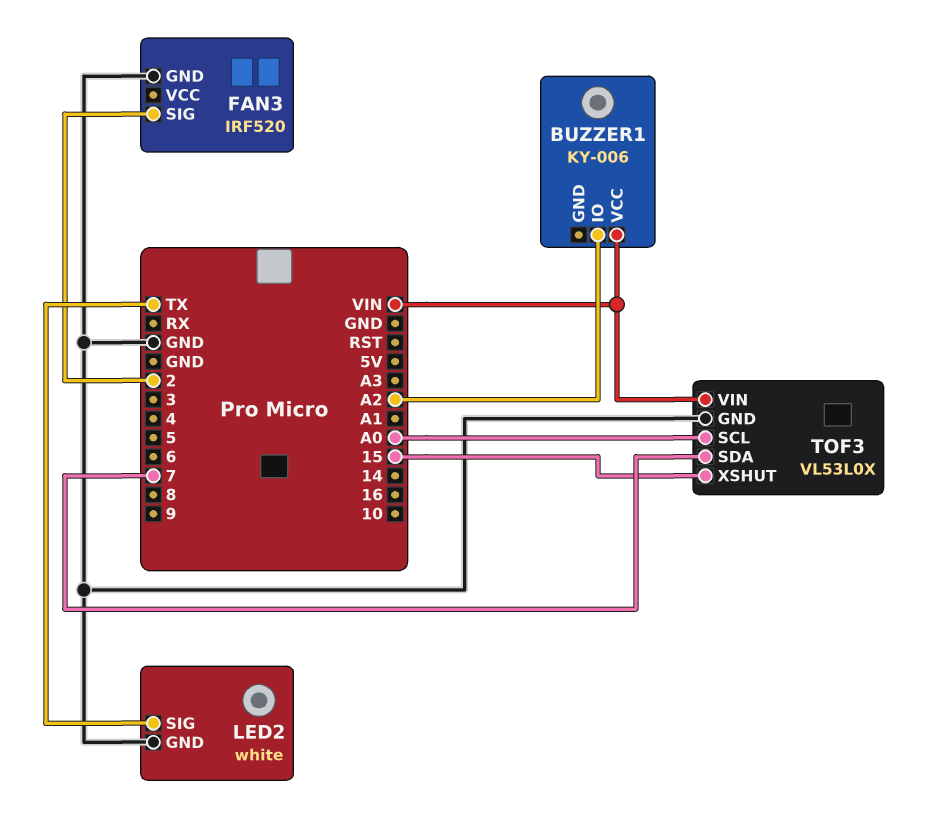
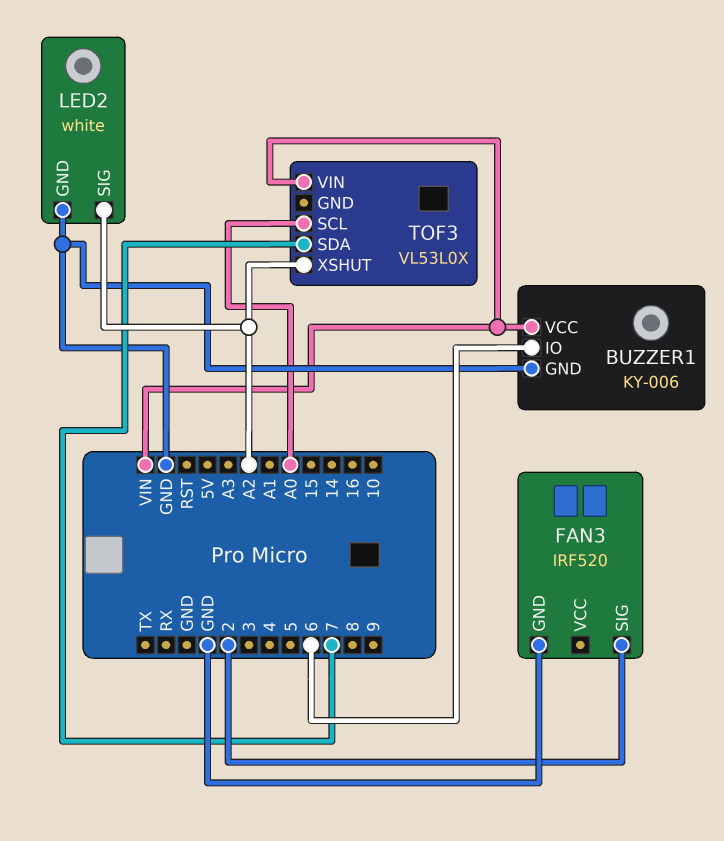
BUZZER1 pin GND: none -> GND
BUZZER1 pin IO: A2 -> 6
LED2 pin SIG: TX -> A2
TOF3 pin GND: GND -> none
TOF3 pin XSHUT: 15 -> A2

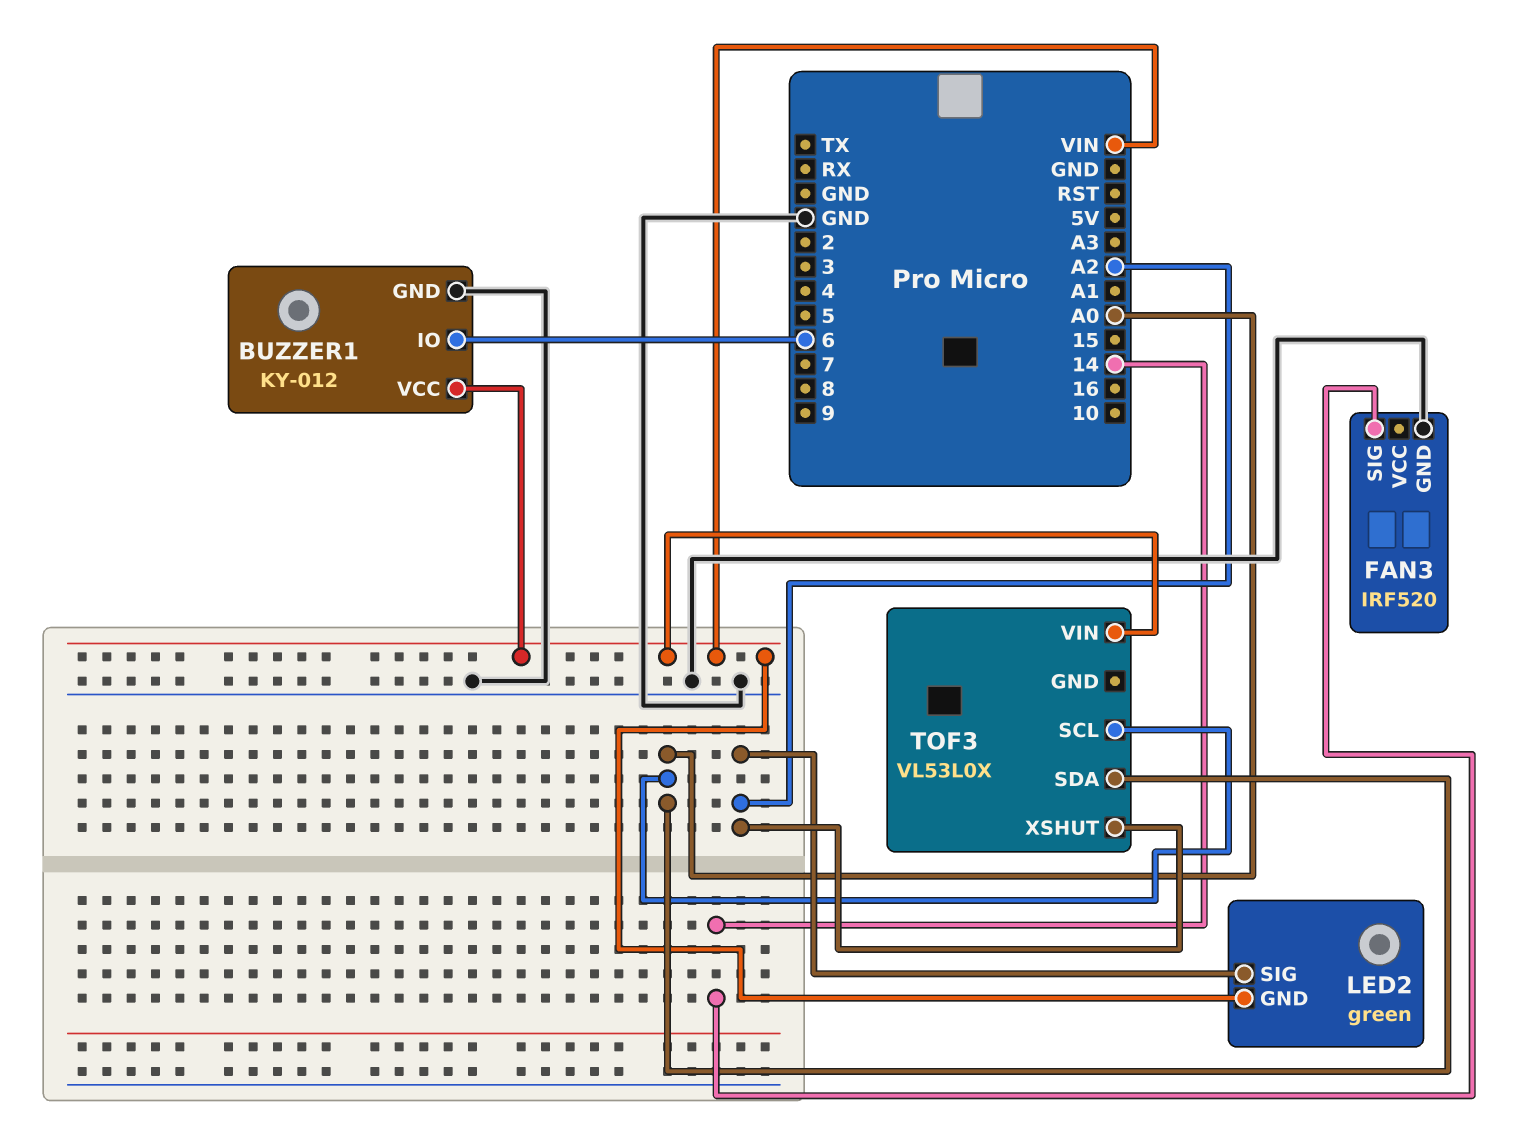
BUZZER1: KY-006 -> KY-012
FAN3 pin SIG: 2 -> 14
LED2: white -> green
LED2 pin GND: GND -> VIN
TOF3 pin SDA: 7 -> A0

